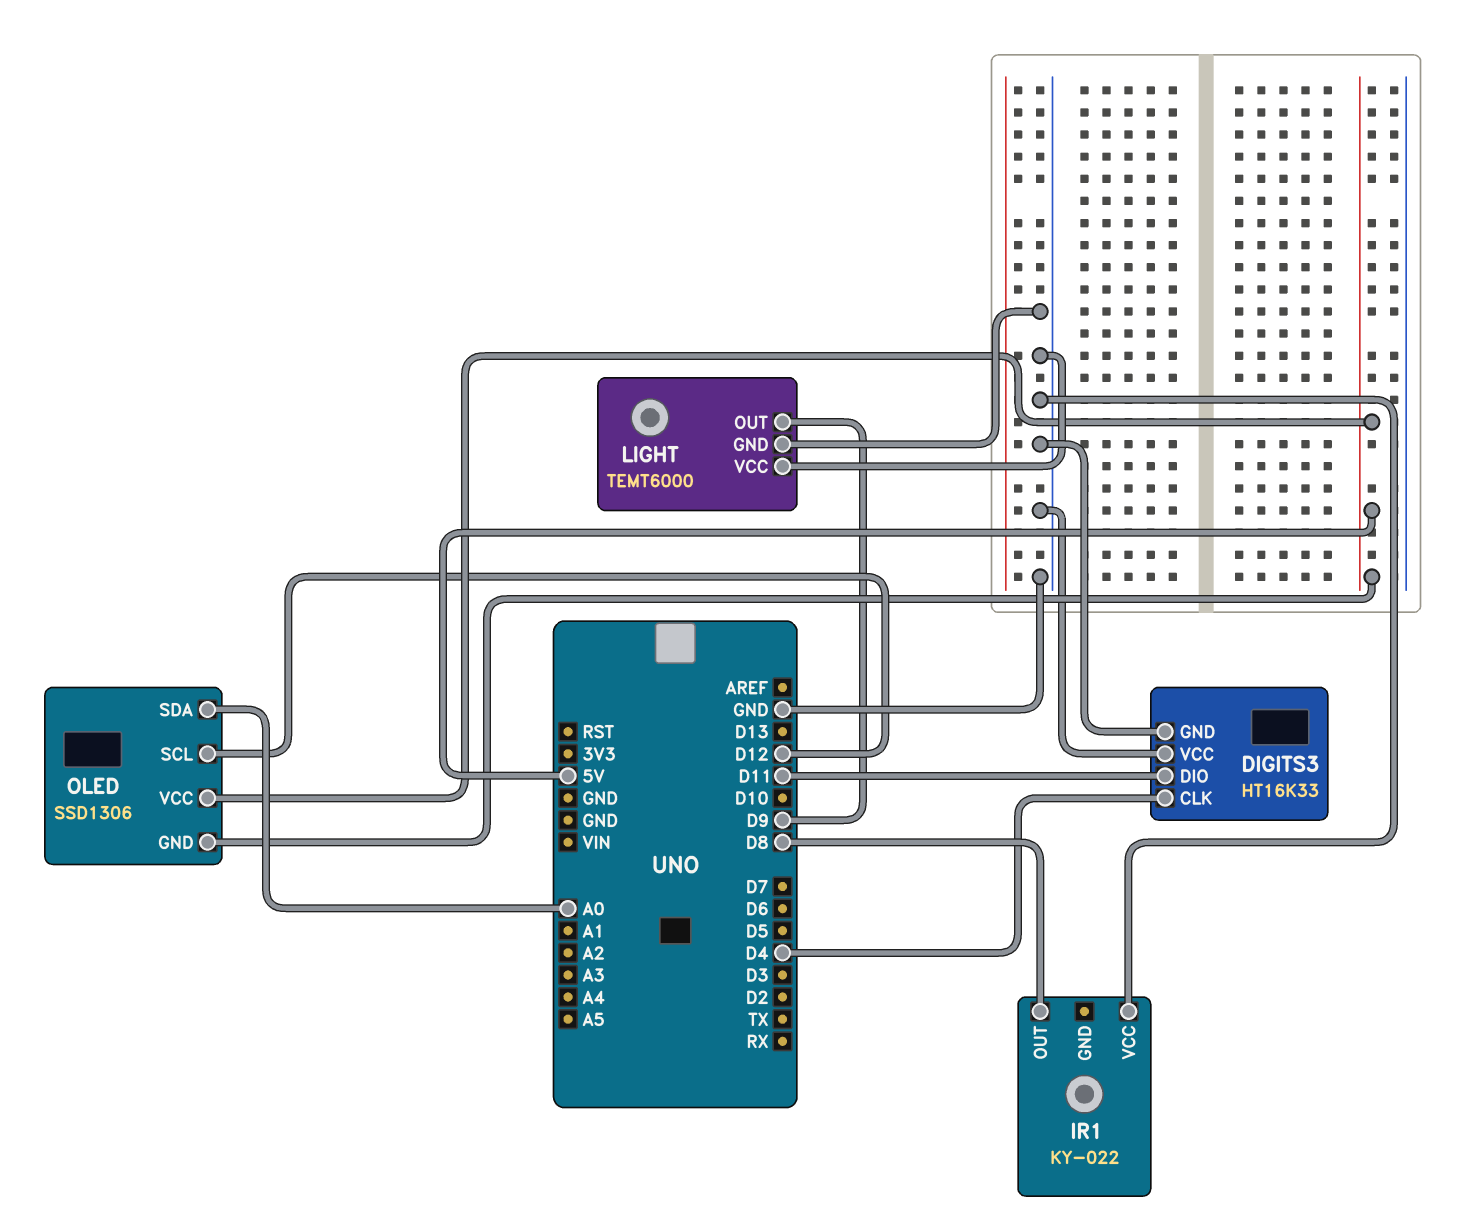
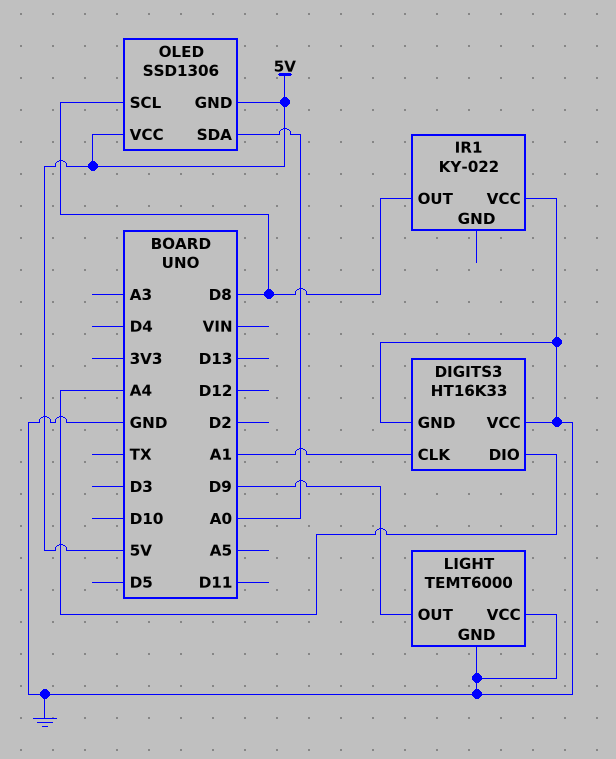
DIGITS3 pin CLK: D4 -> A1
DIGITS3 pin DIO: D11 -> A4
OLED pin SCL: D12 -> D8

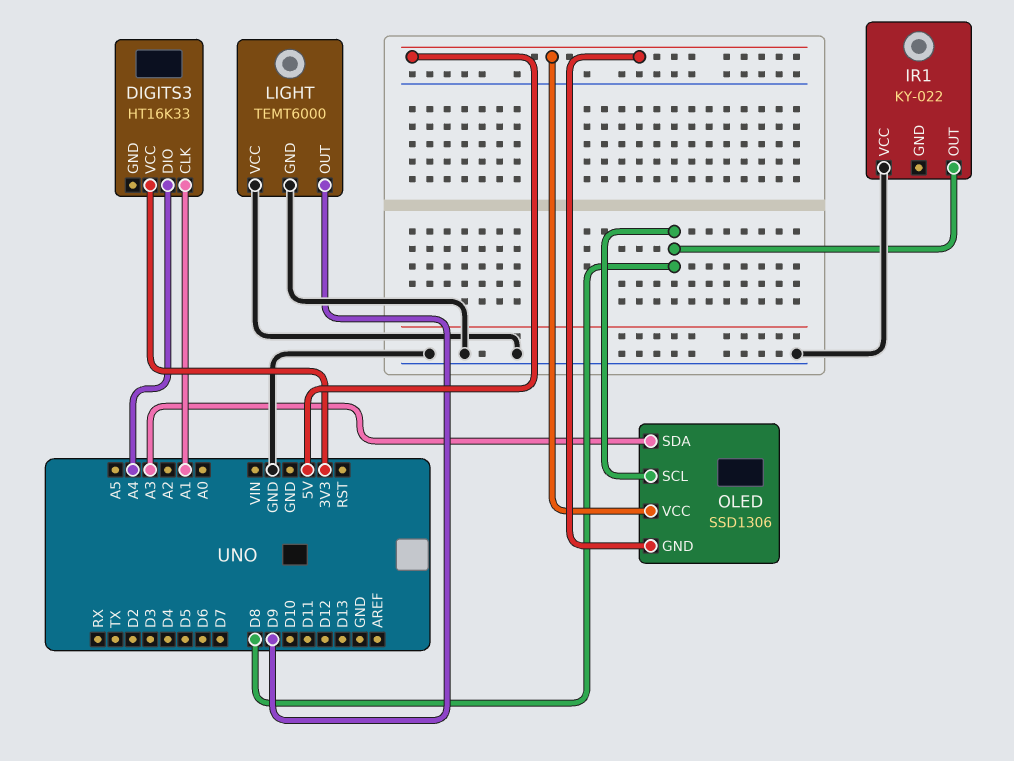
DIGITS3 pin GND: GND -> none
DIGITS3 pin VCC: GND -> 3V3
OLED pin SDA: A0 -> A3

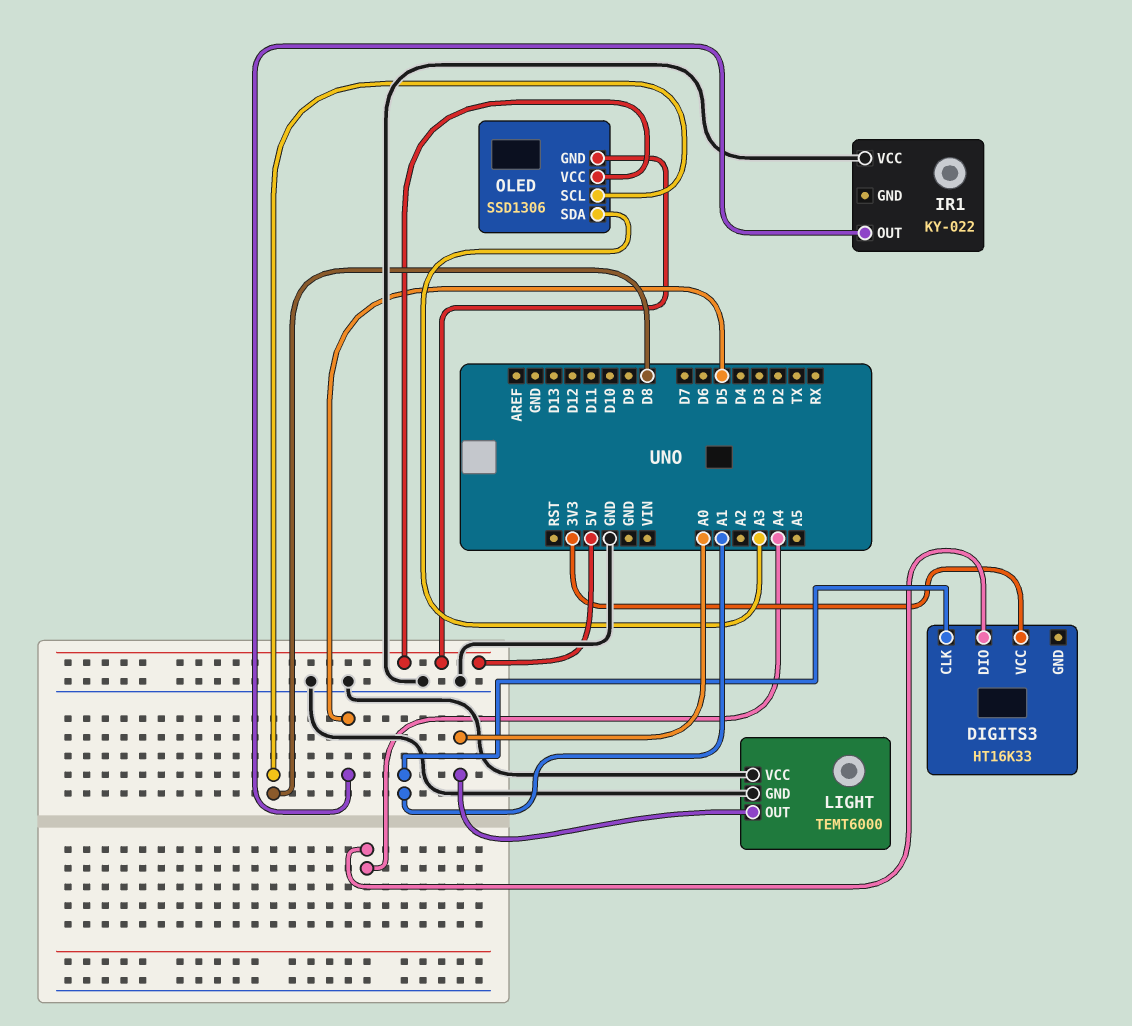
IR1 pin OUT: D8 -> D5
LIGHT pin OUT: D9 -> A0

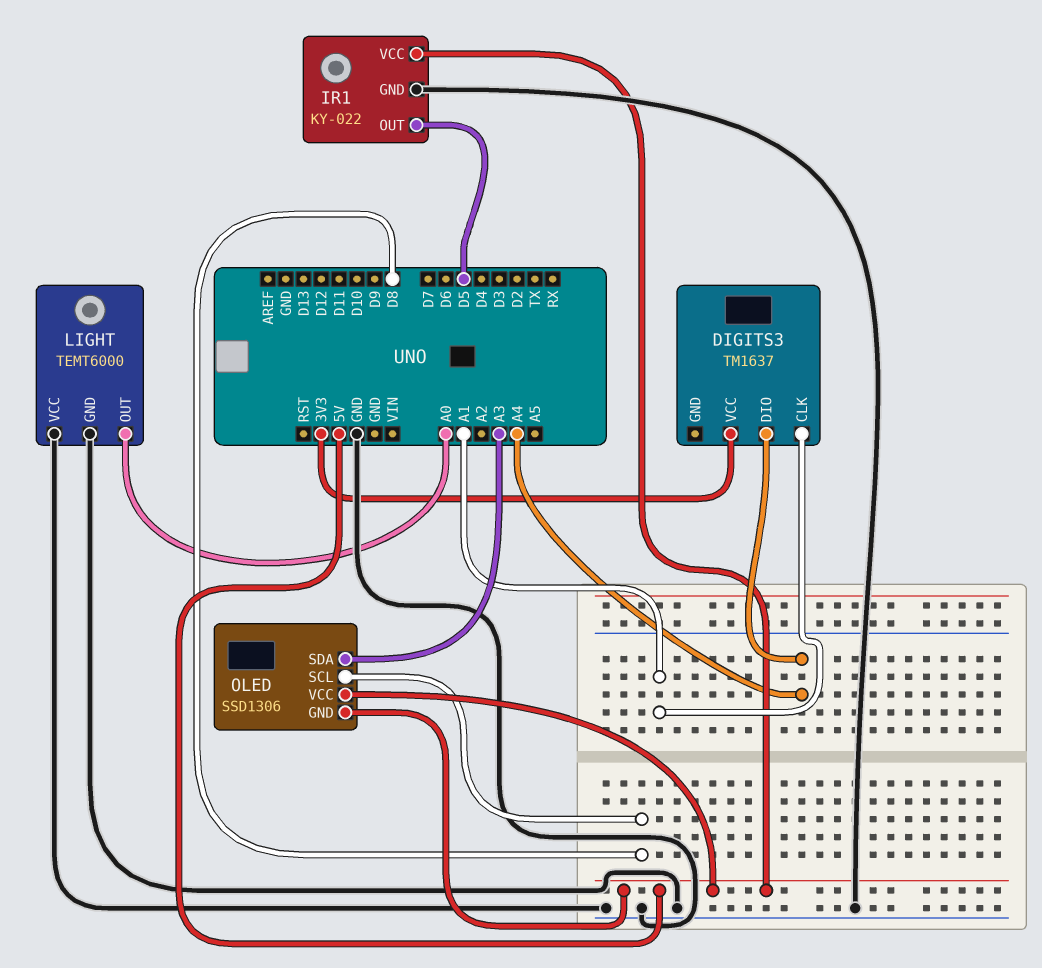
DIGITS3: HT16K33 -> TM1637
IR1 pin GND: none -> GND
IR1 pin VCC: GND -> 5V

